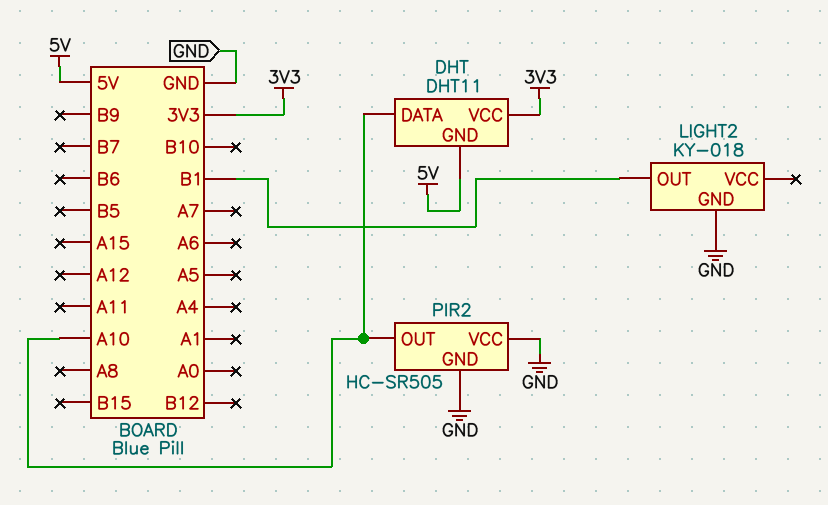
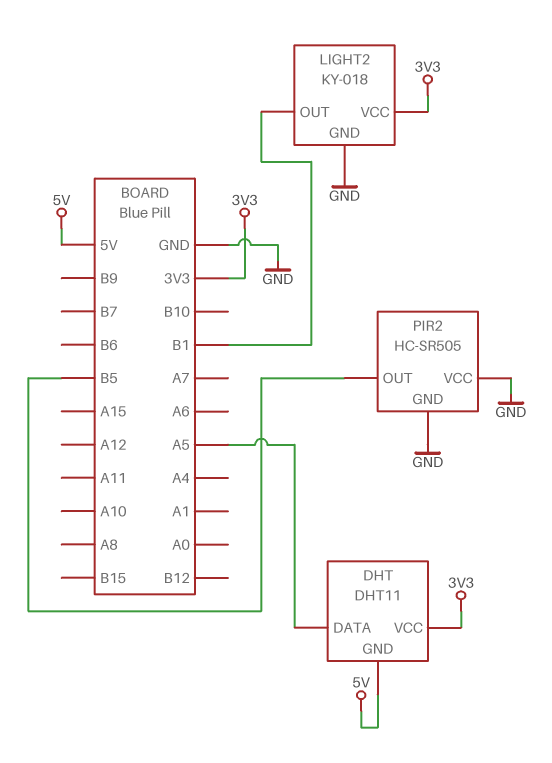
DHT pin DATA: A10 -> A5
LIGHT2 pin VCC: none -> 3V3
PIR2 pin OUT: A10 -> B5

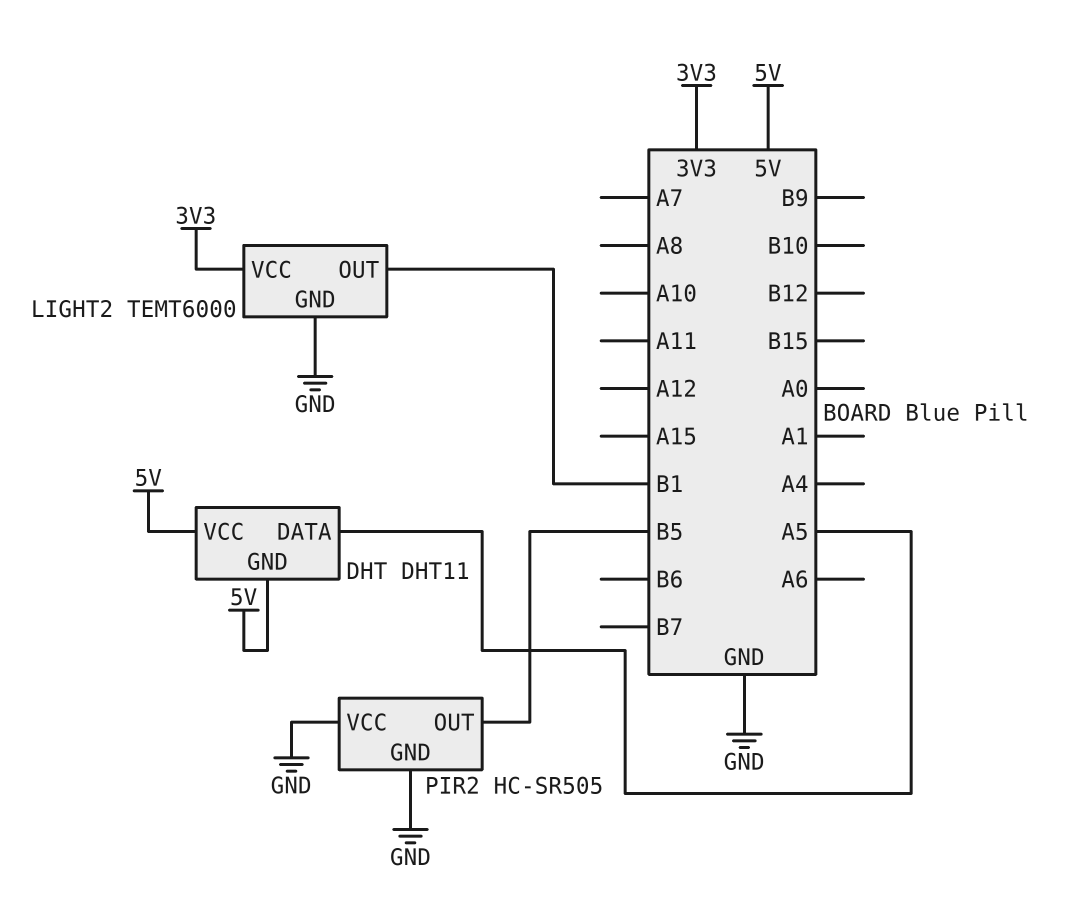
DHT pin VCC: 3V3 -> 5V
LIGHT2: KY-018 -> TEMT6000

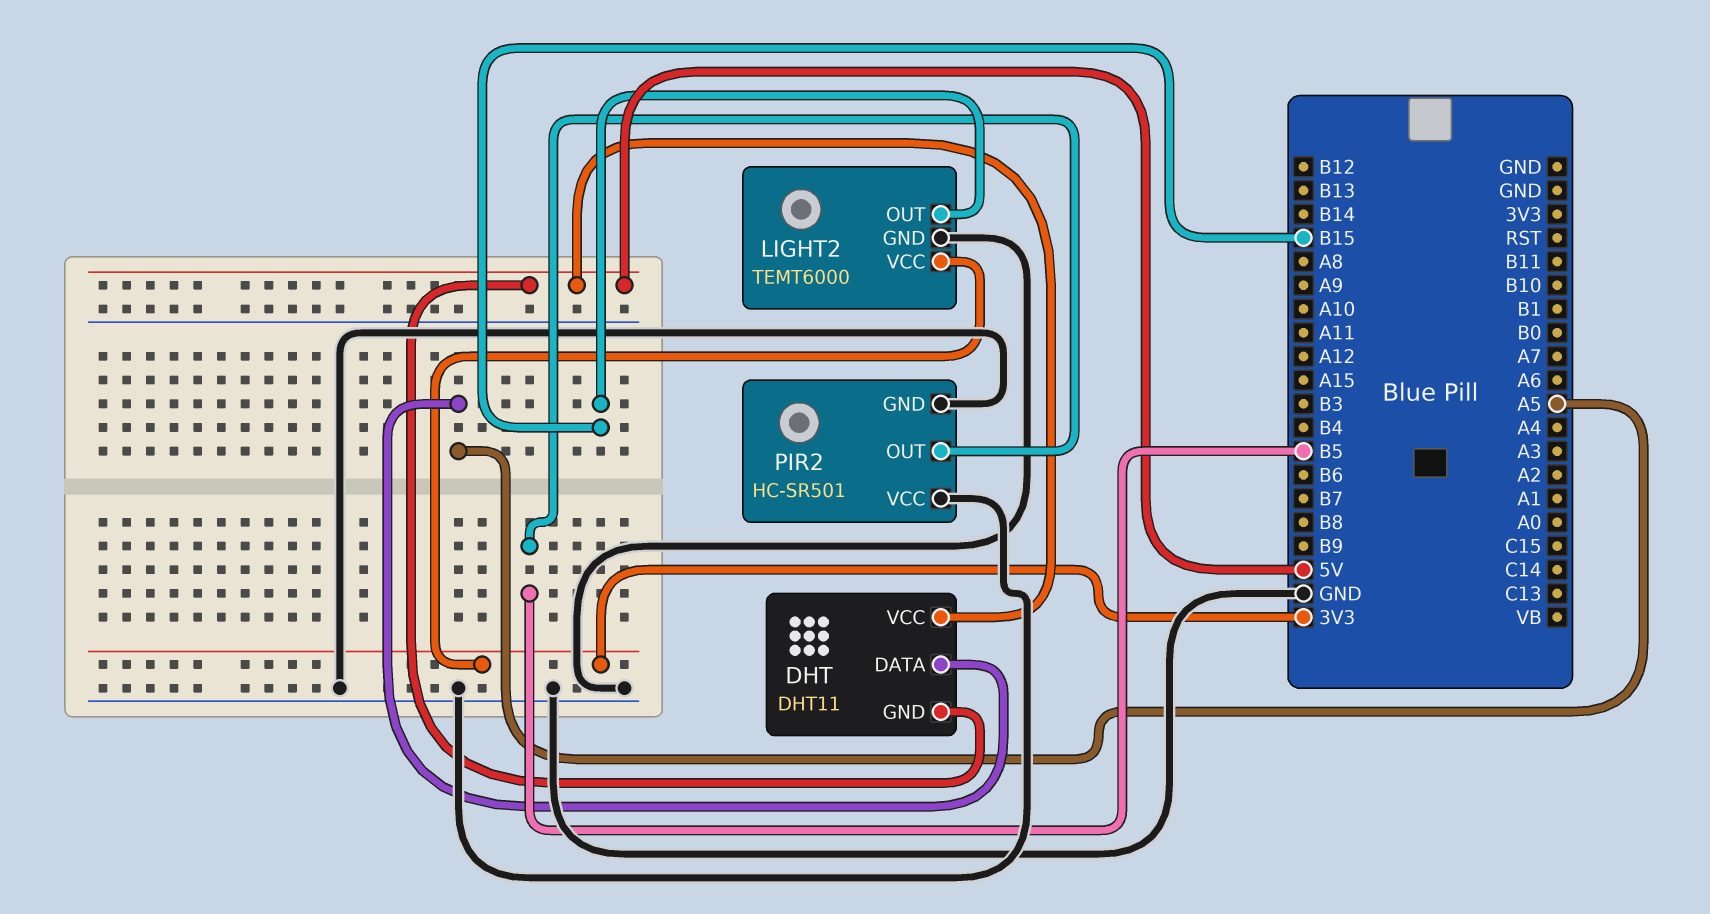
LIGHT2 pin OUT: B1 -> B15
PIR2: HC-SR505 -> HC-SR501

